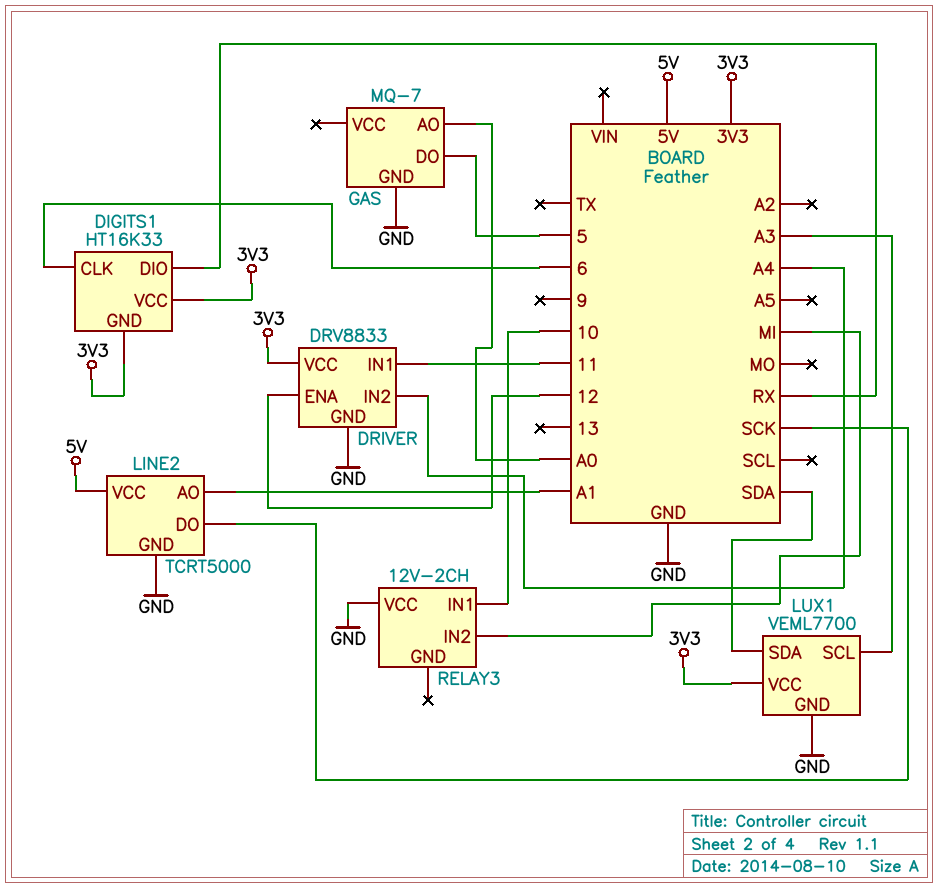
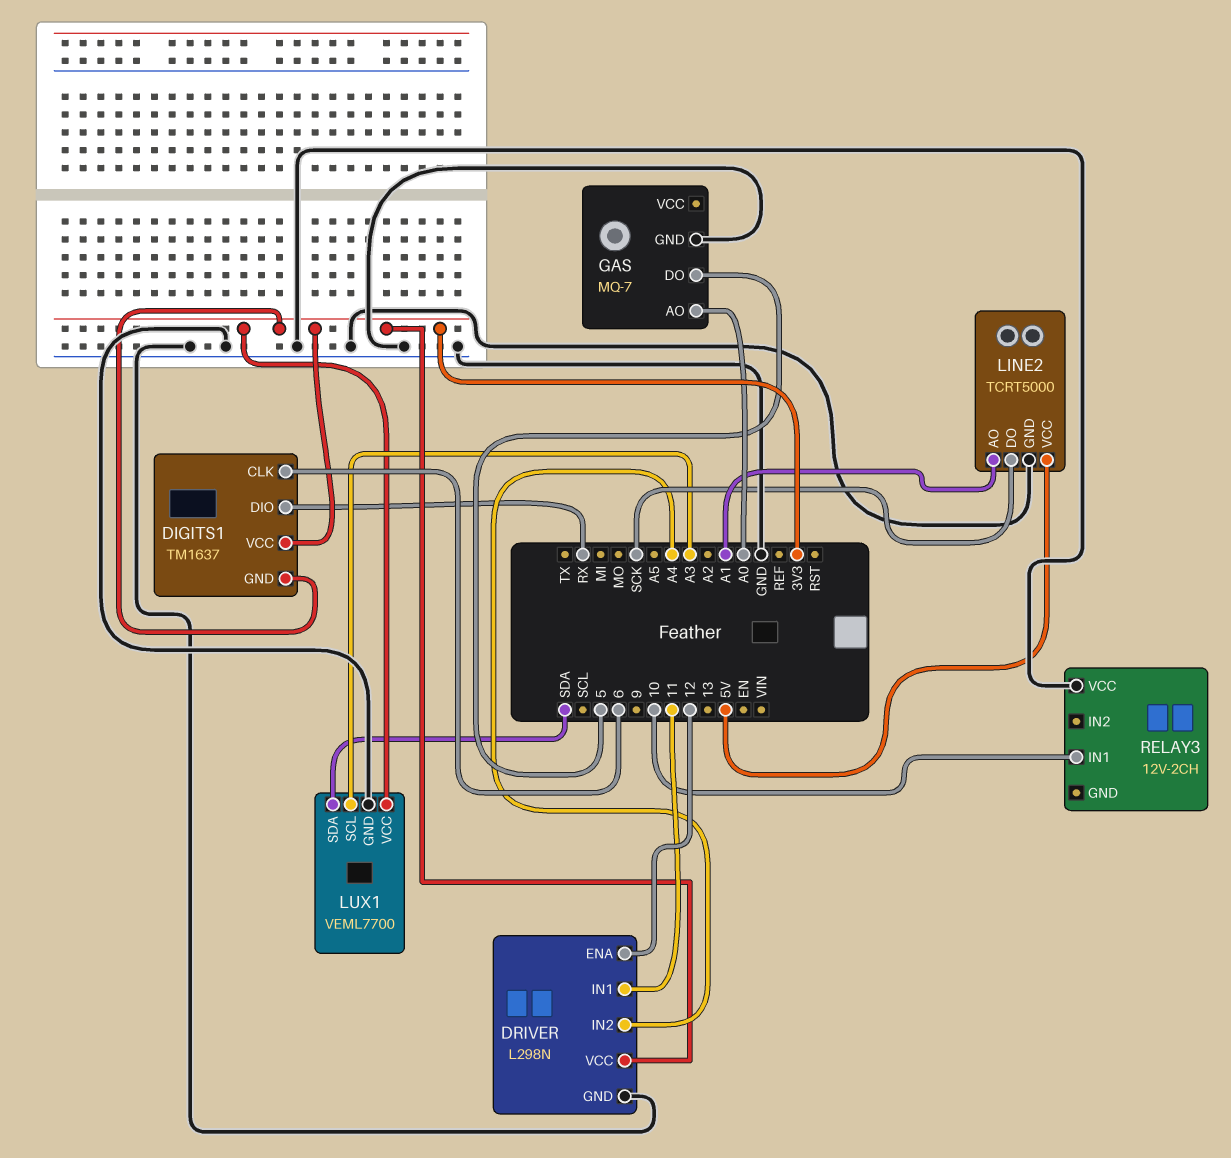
DIGITS1: HT16K33 -> TM1637
DRIVER: DRV8833 -> L298N
RELAY3 pin IN2: MI -> none

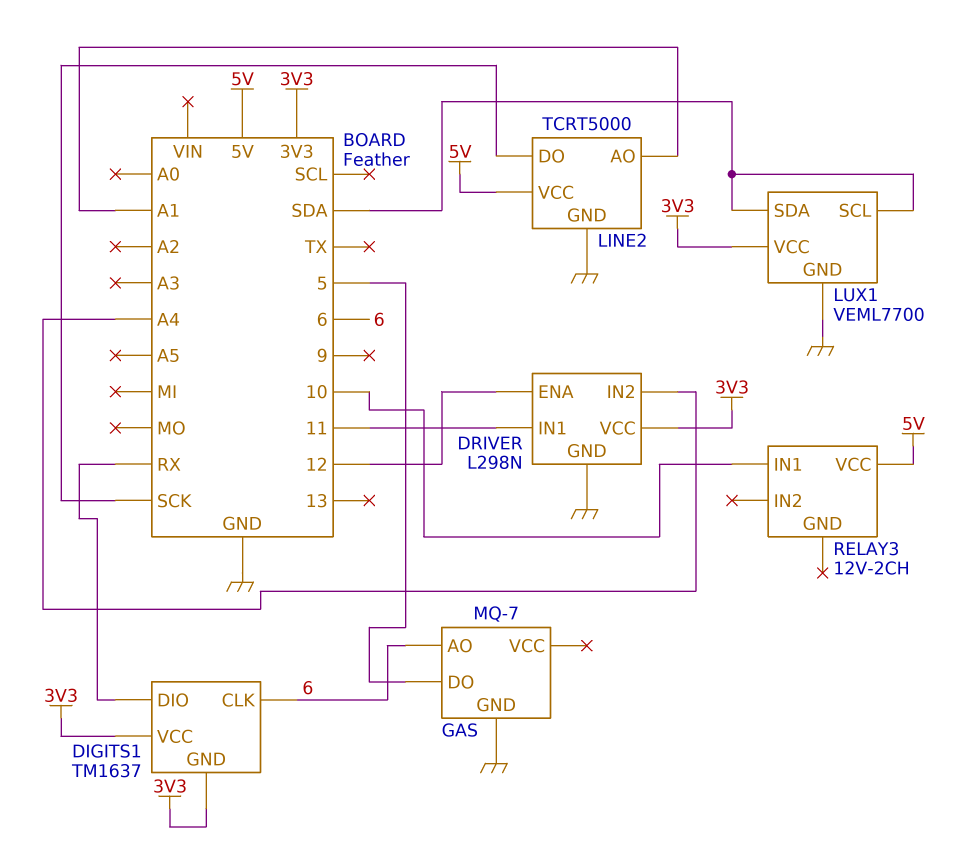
GAS pin AO: A0 -> 6
LUX1 pin SCL: A3 -> SDA
RELAY3 pin VCC: GND -> 5V

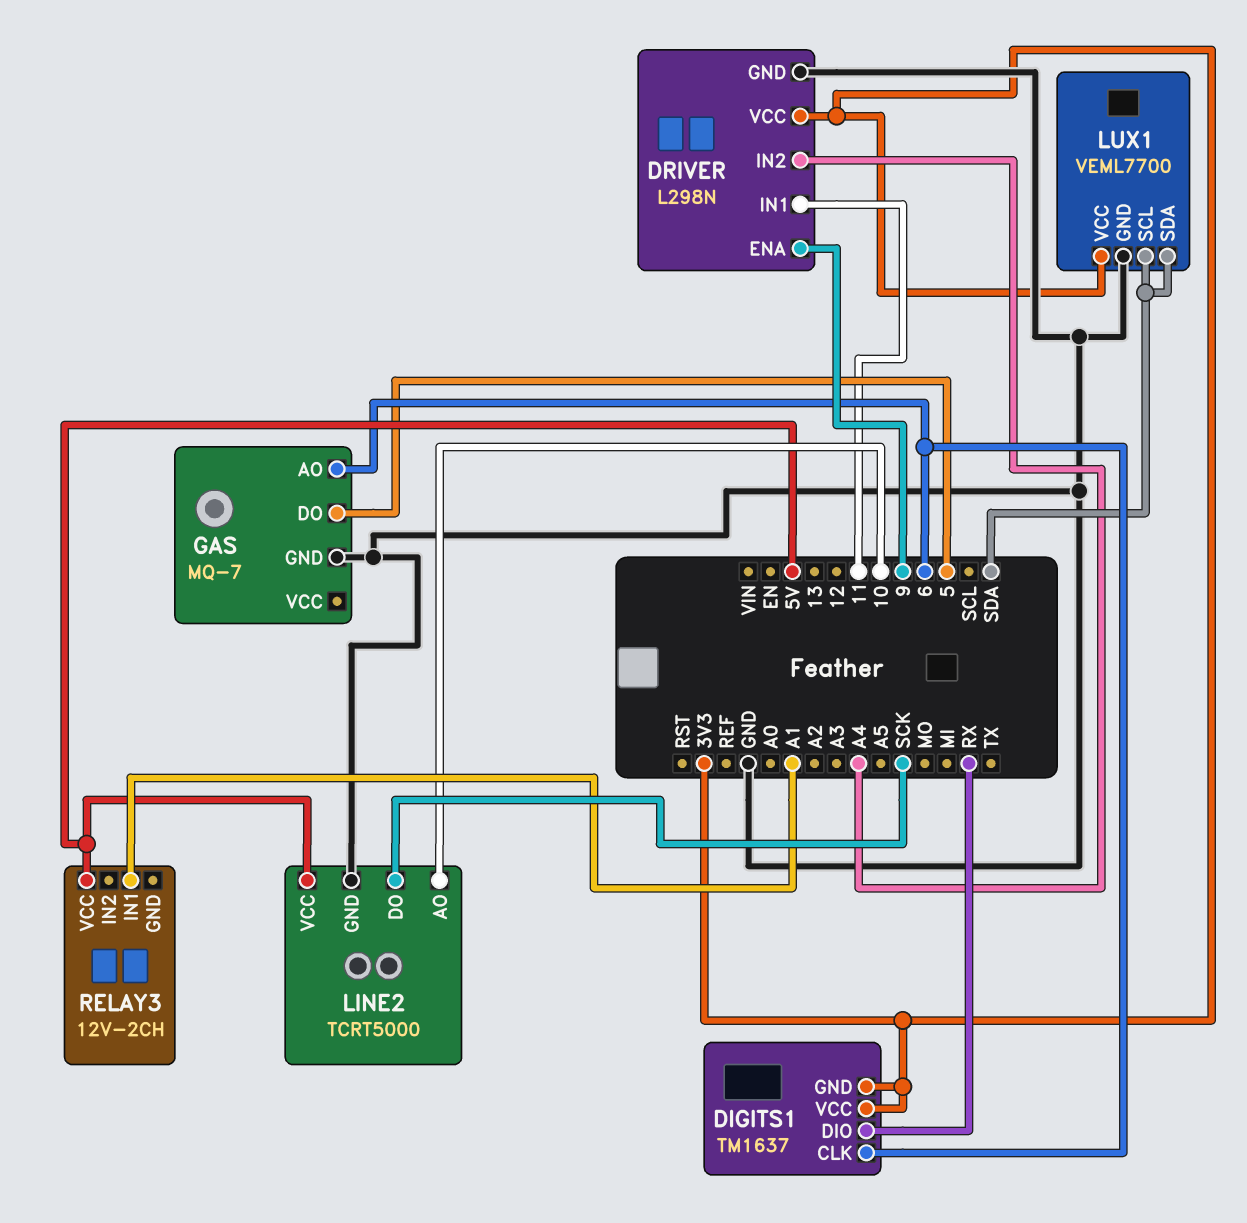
DRIVER pin ENA: 12 -> 9
LINE2 pin AO: A1 -> 10
RELAY3 pin IN1: 10 -> A1

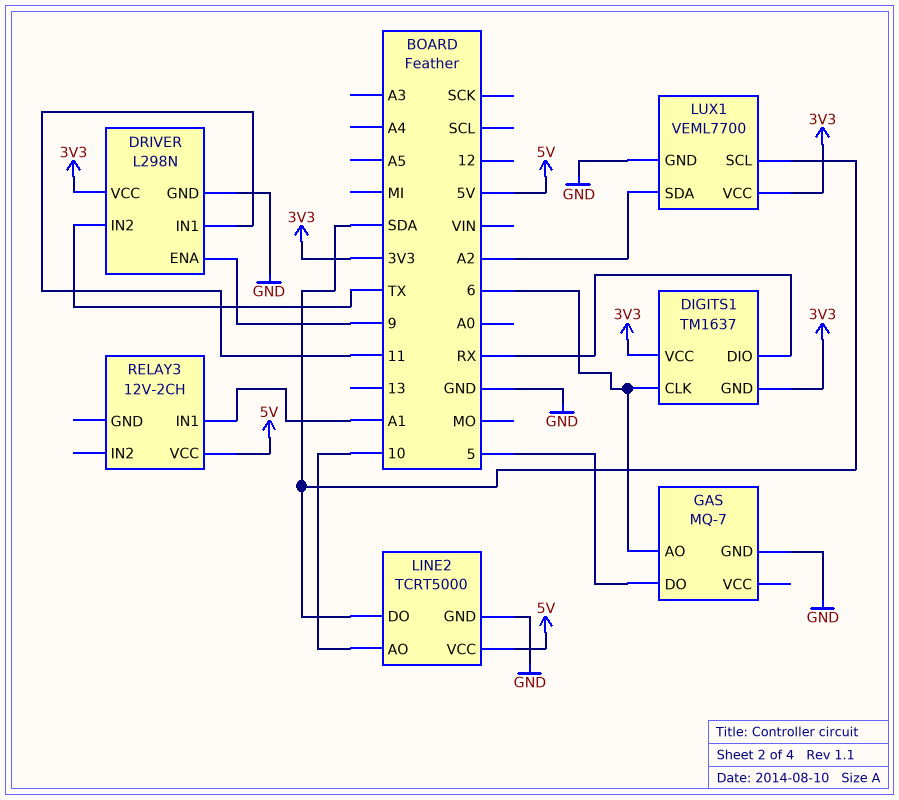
DRIVER pin IN2: A4 -> TX
LINE2 pin DO: SCK -> SDA
LUX1 pin SDA: SDA -> A2

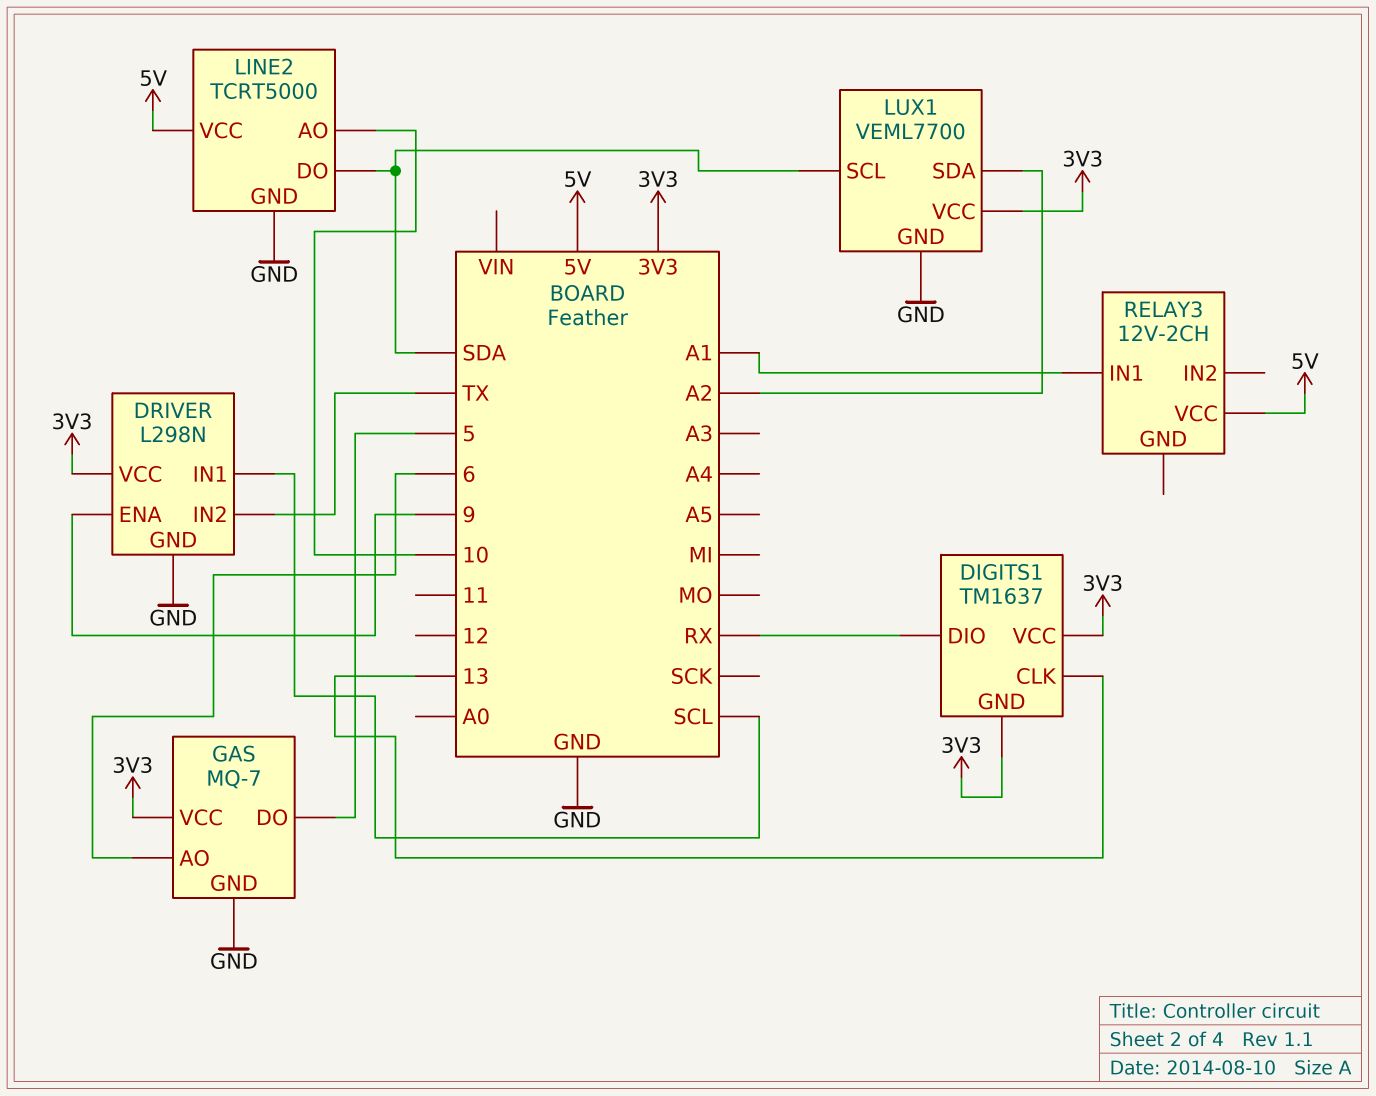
DIGITS1 pin CLK: 6 -> 13
DRIVER pin IN1: 11 -> SCL
GAS pin VCC: none -> 3V3

